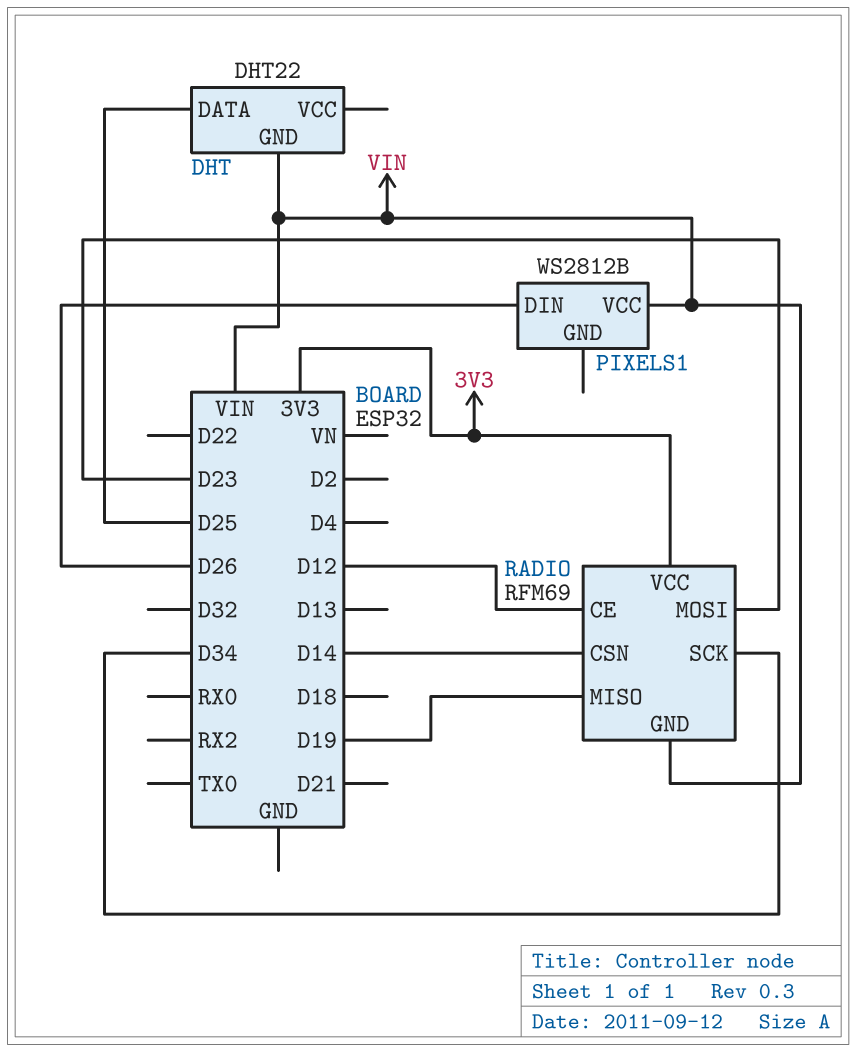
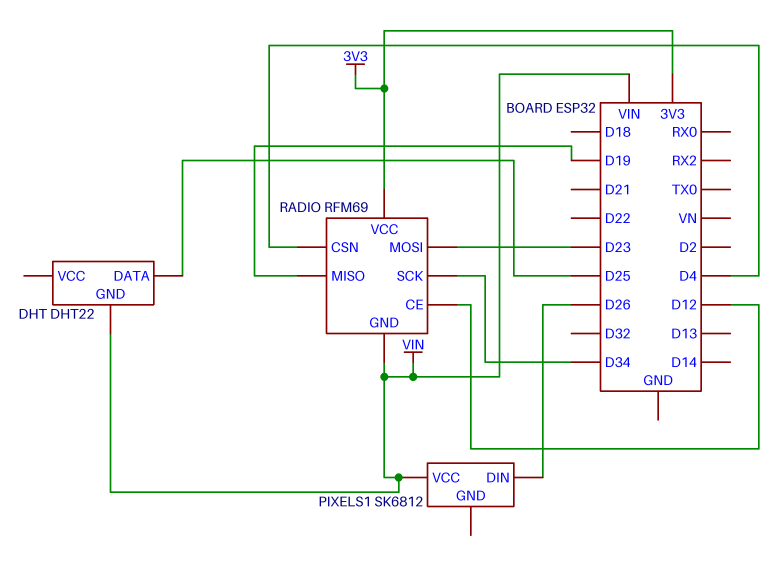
PIXELS1: WS2812B -> SK6812
RADIO pin CSN: D14 -> D4

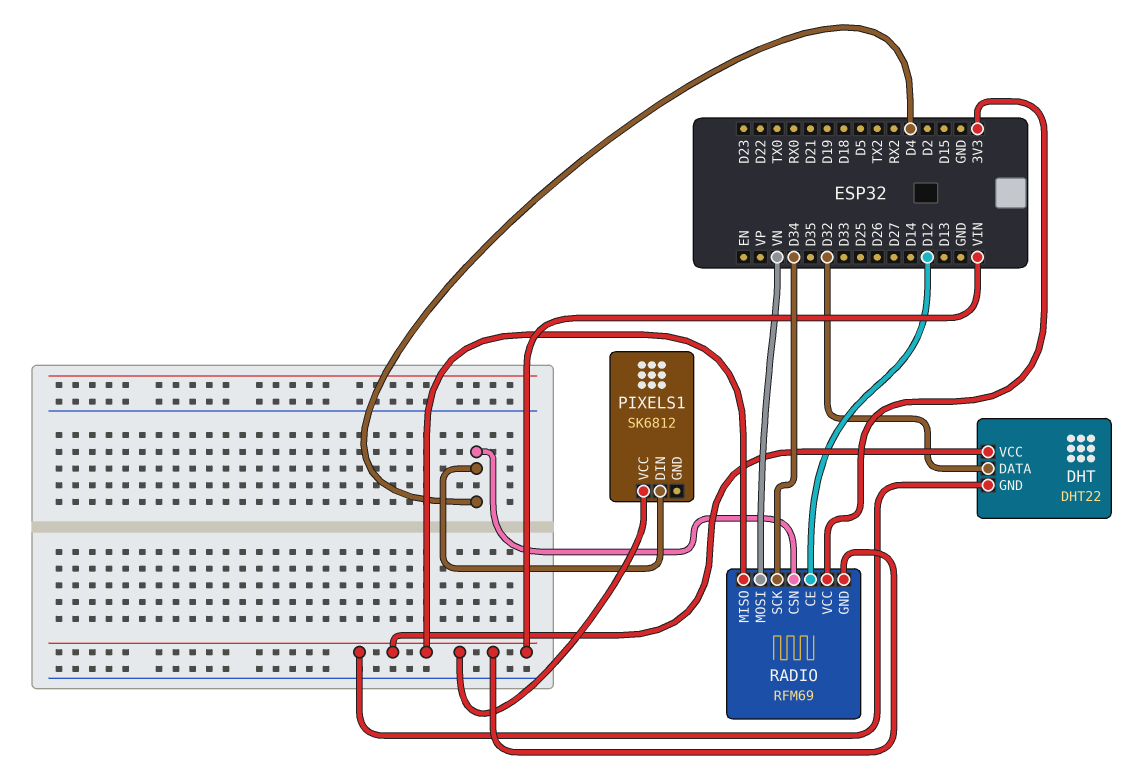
DHT pin DATA: D25 -> D32
DHT pin VCC: none -> VIN
PIXELS1 pin DIN: D26 -> D4
RADIO pin MISO: D19 -> VIN
RADIO pin MOSI: D23 -> VN

